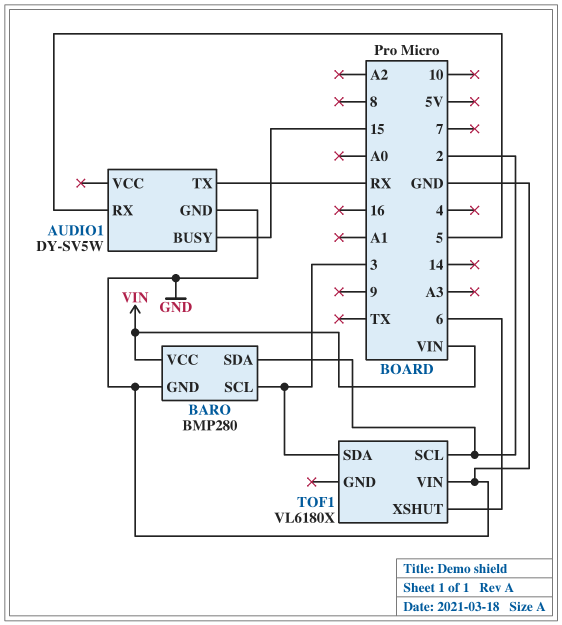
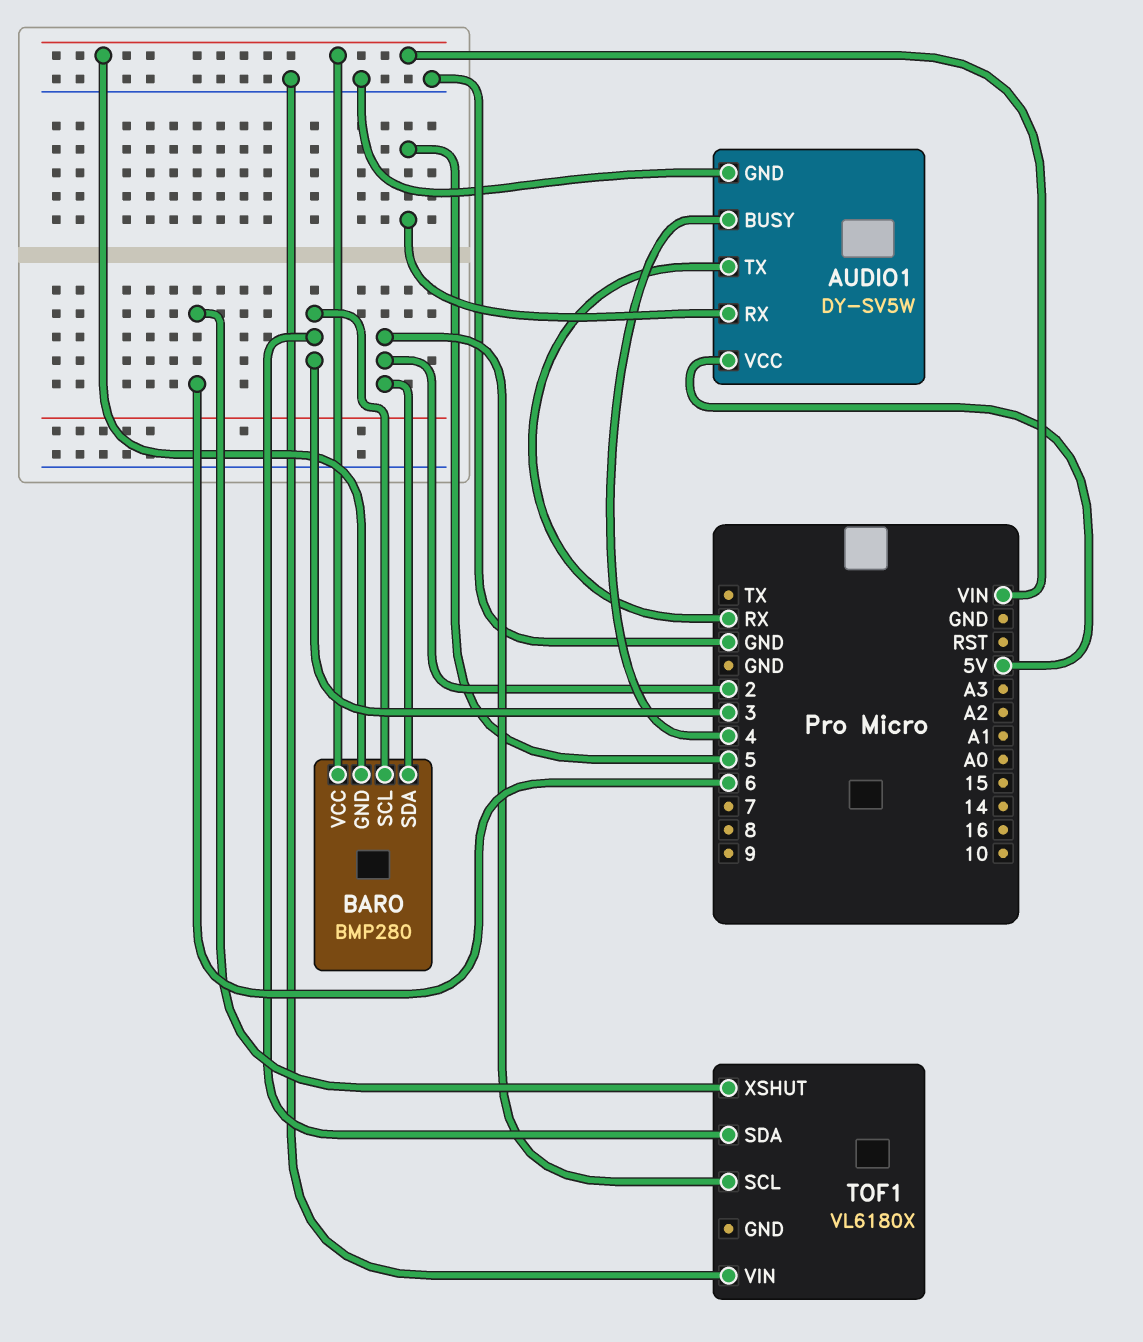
AUDIO1 pin BUSY: 15 -> 4
AUDIO1 pin VCC: none -> 5V
BARO pin GND: GND -> VIN

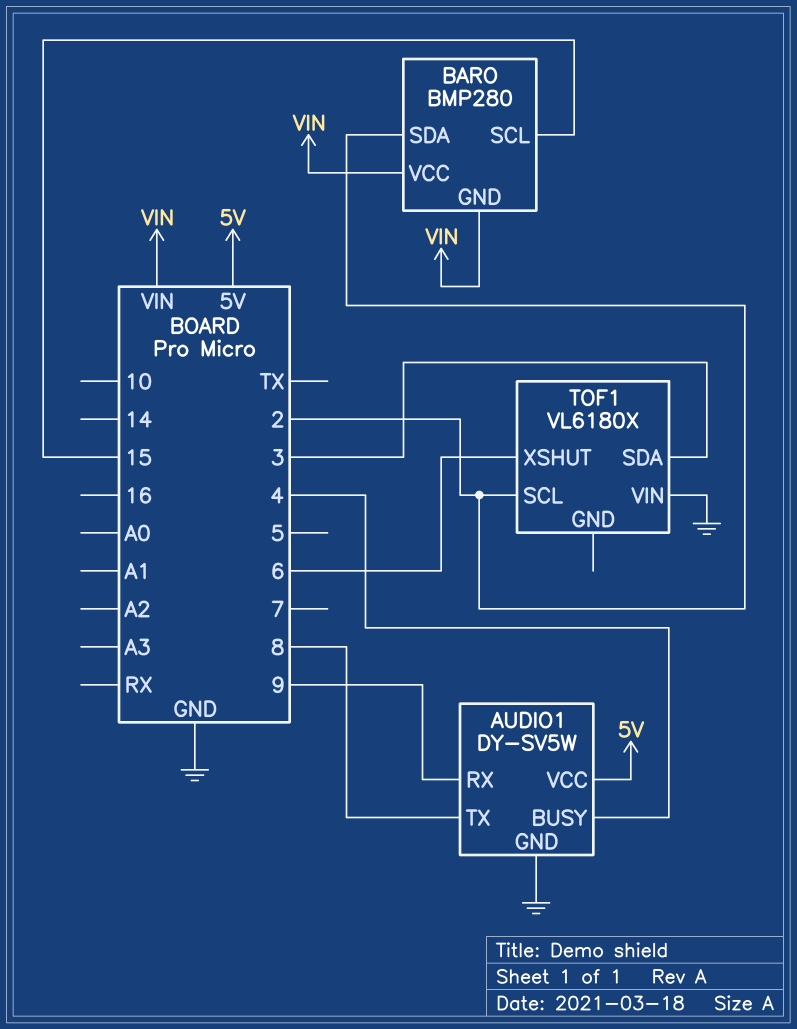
AUDIO1 pin RX: 5 -> 9
AUDIO1 pin TX: RX -> 8
BARO pin SCL: 3 -> 15

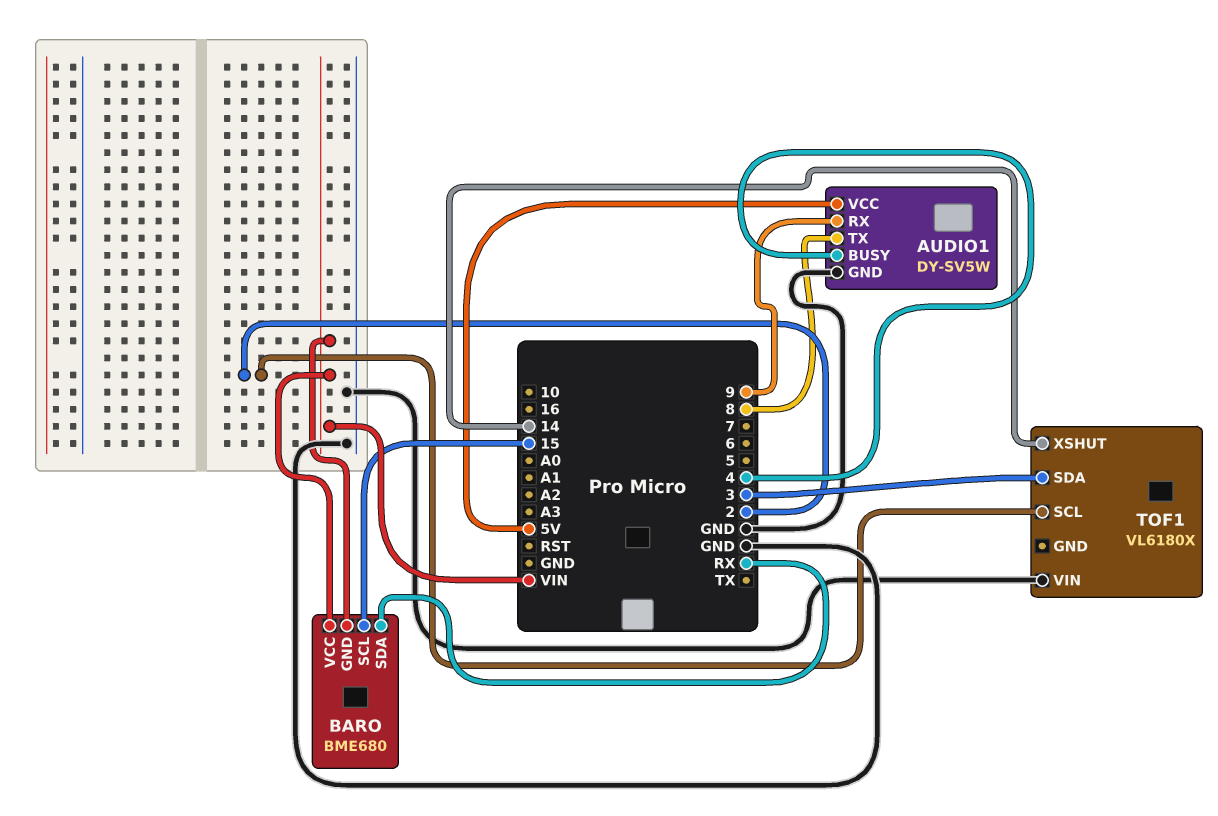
BARO: BMP280 -> BME680
BARO pin SDA: 2 -> RX
TOF1 pin XSHUT: 6 -> 14

